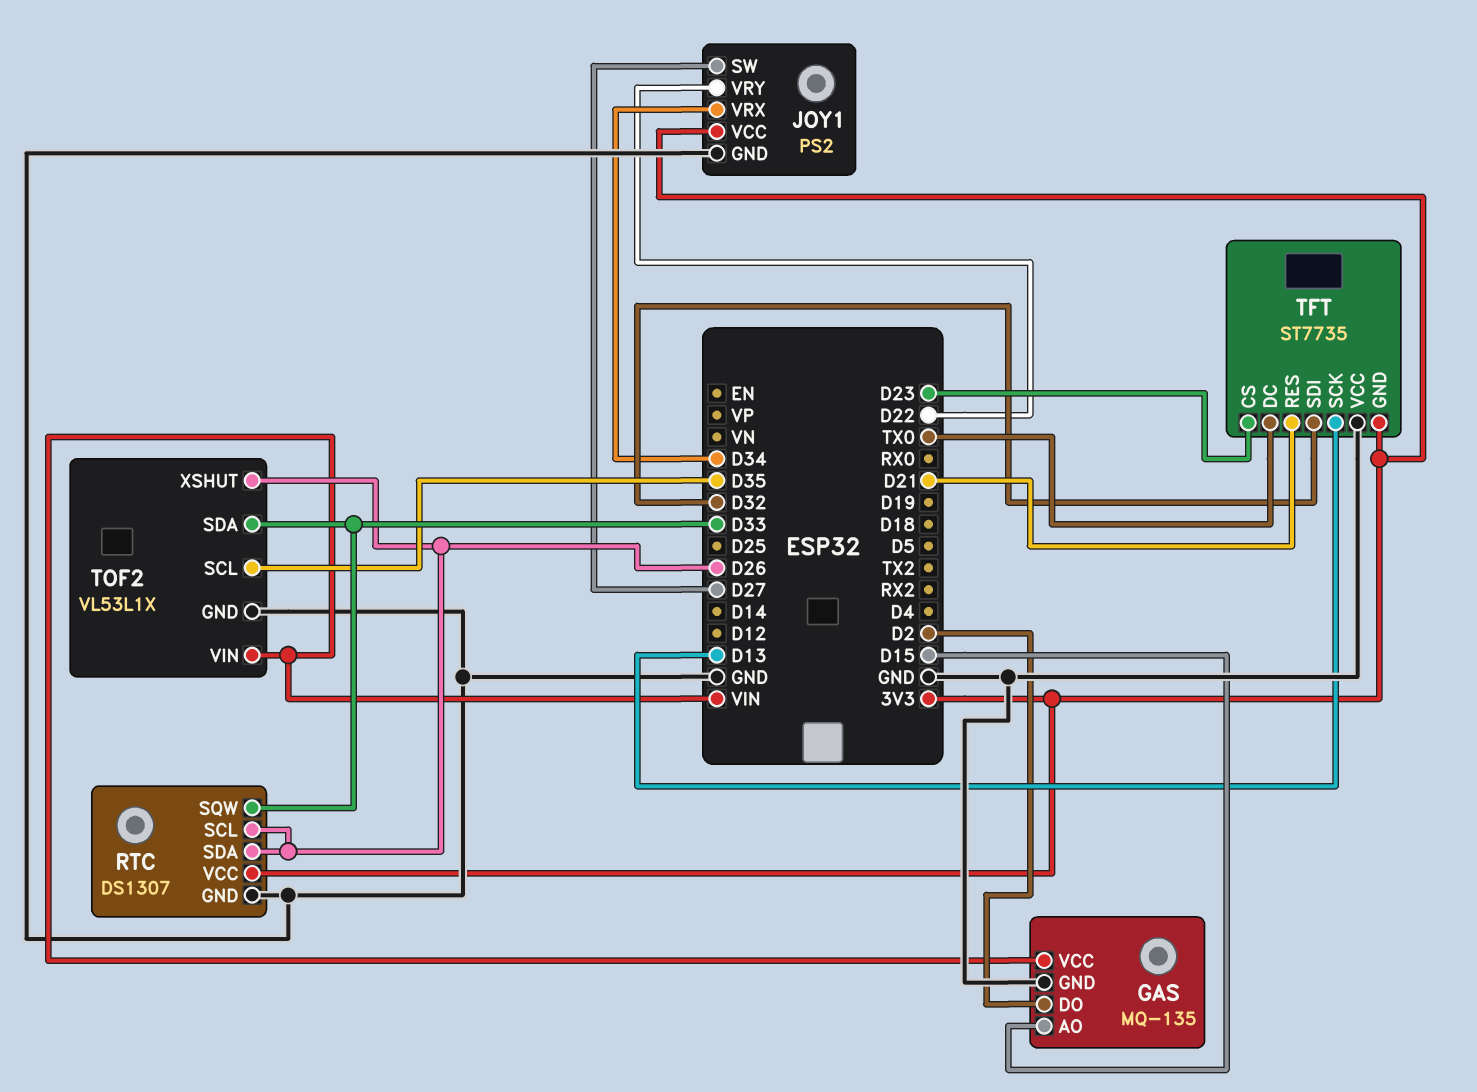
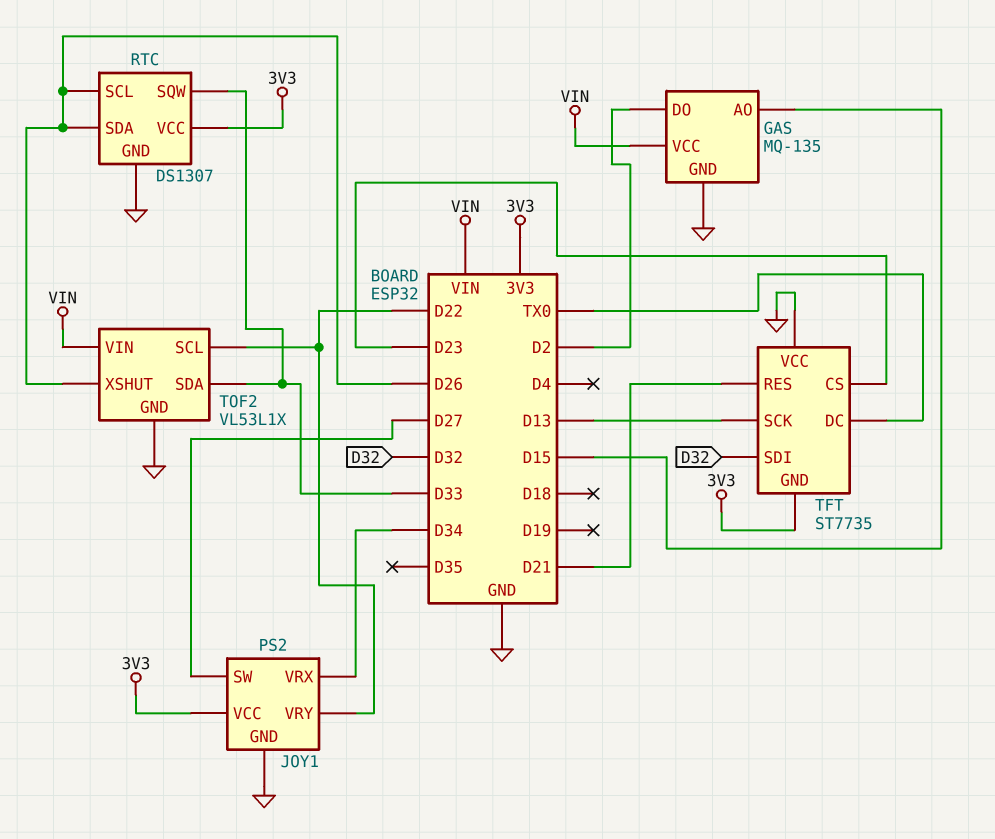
TOF2 pin SCL: D35 -> D22

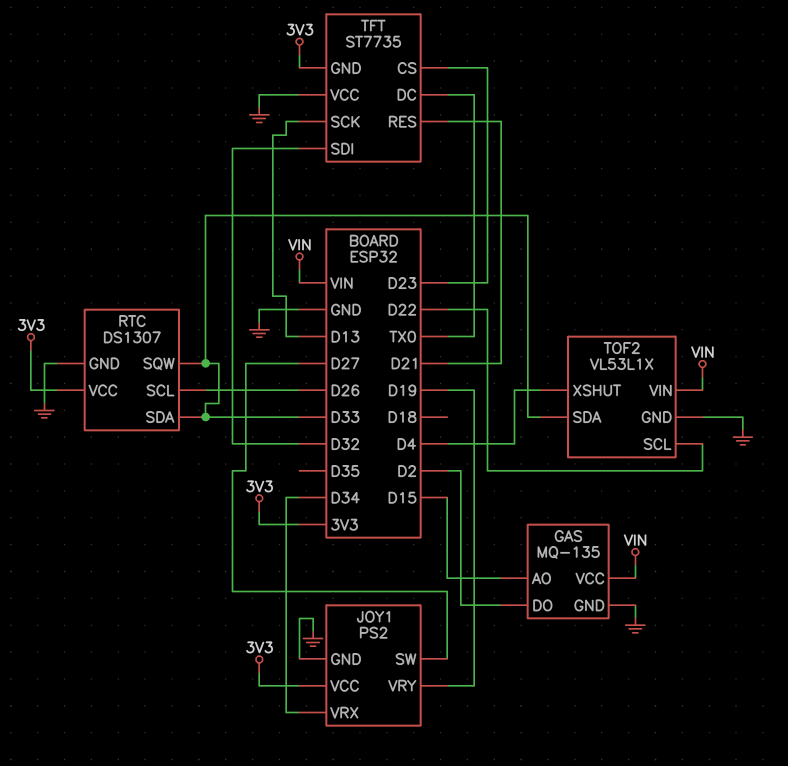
JOY1 pin VRY: D22 -> D19
RTC pin SDA: D26 -> D33
TOF2 pin XSHUT: D26 -> D4

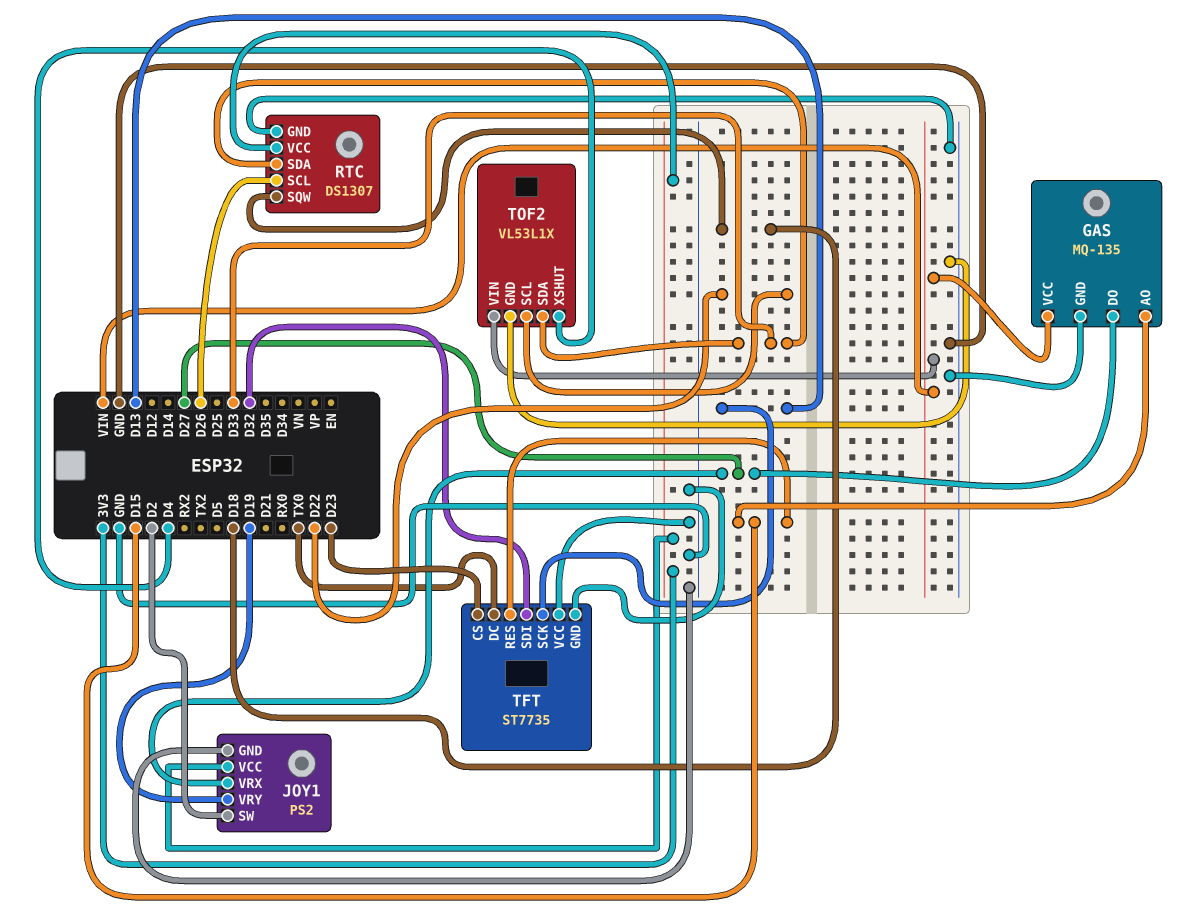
GAS pin DO: D2 -> D27
JOY1 pin SW: D27 -> D2
JOY1 pin VRX: D34 -> D27
RTC pin SQW: D33 -> D18
TFT pin GND: 3V3 -> GND
TFT pin RES: D21 -> D15

